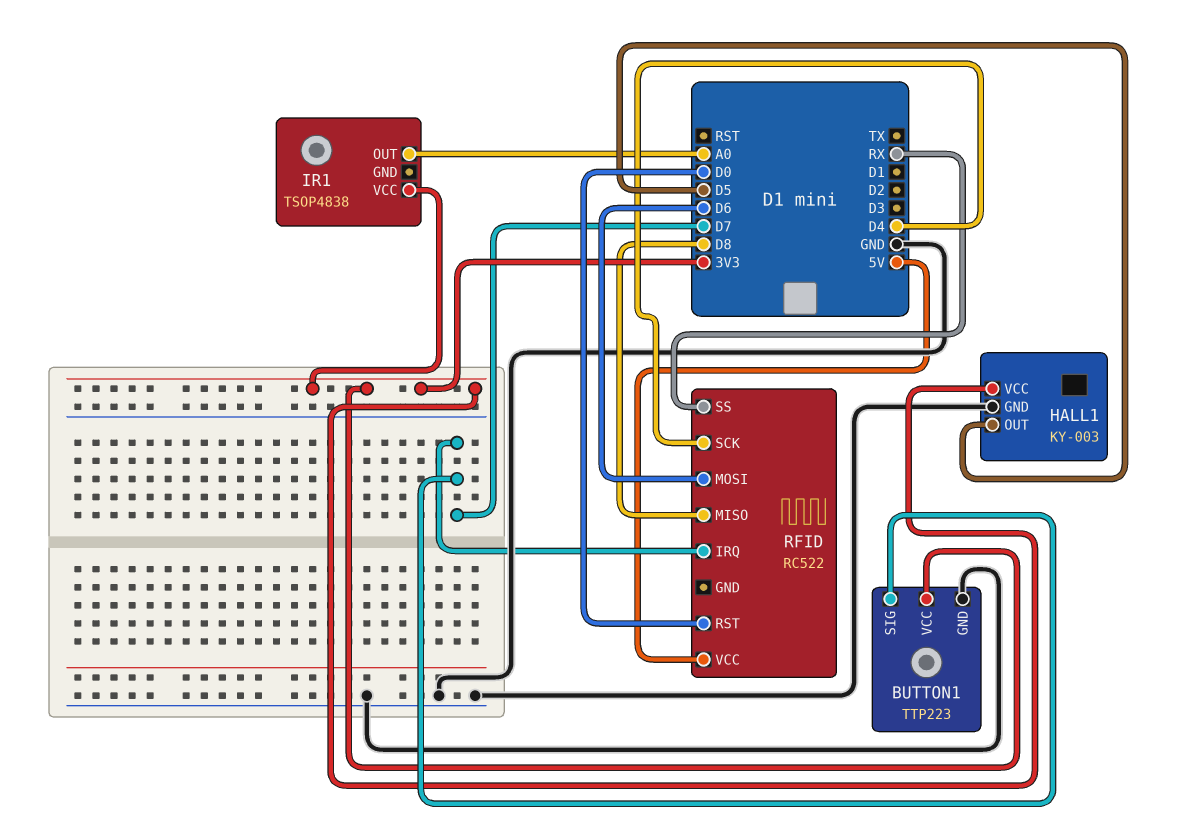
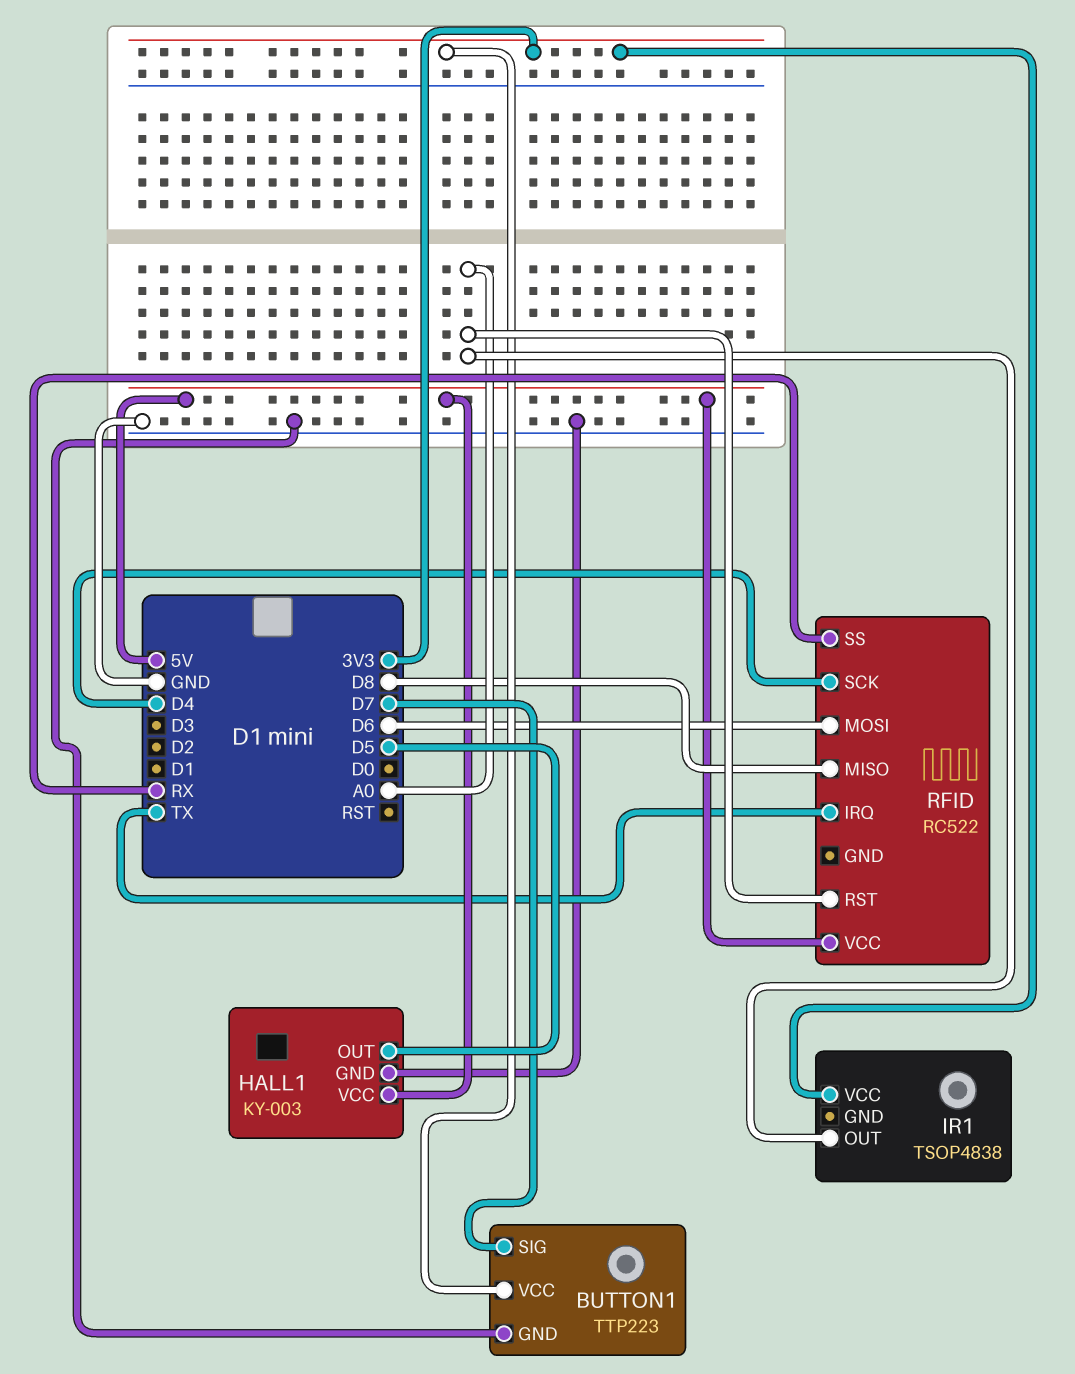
HALL1 pin VCC: 3V3 -> 5V
RFID pin IRQ: D7 -> TX
RFID pin RST: D0 -> A0

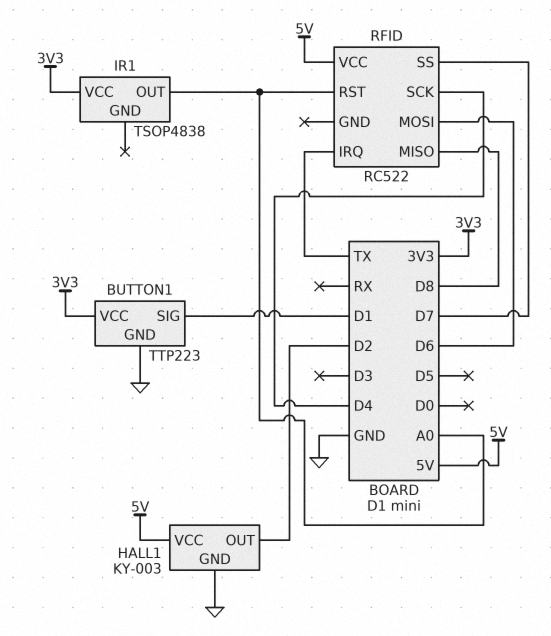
BUTTON1 pin SIG: D7 -> D1
HALL1 pin OUT: D5 -> D2
RFID pin SS: RX -> D7

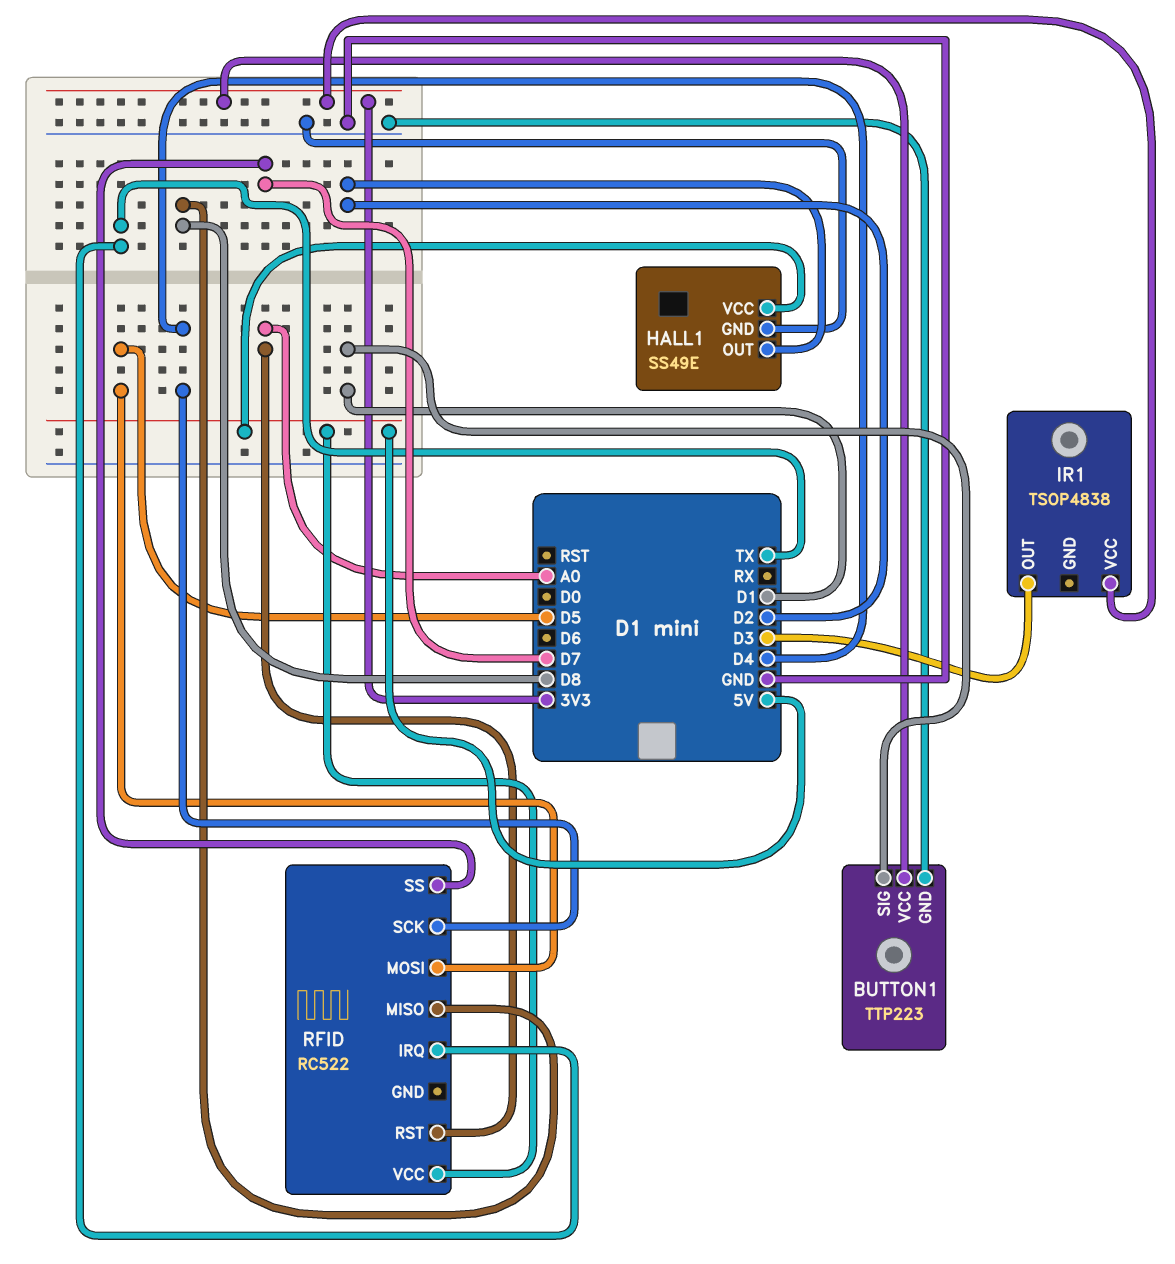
HALL1: KY-003 -> SS49E
IR1 pin OUT: A0 -> D3
RFID pin MOSI: D6 -> D5

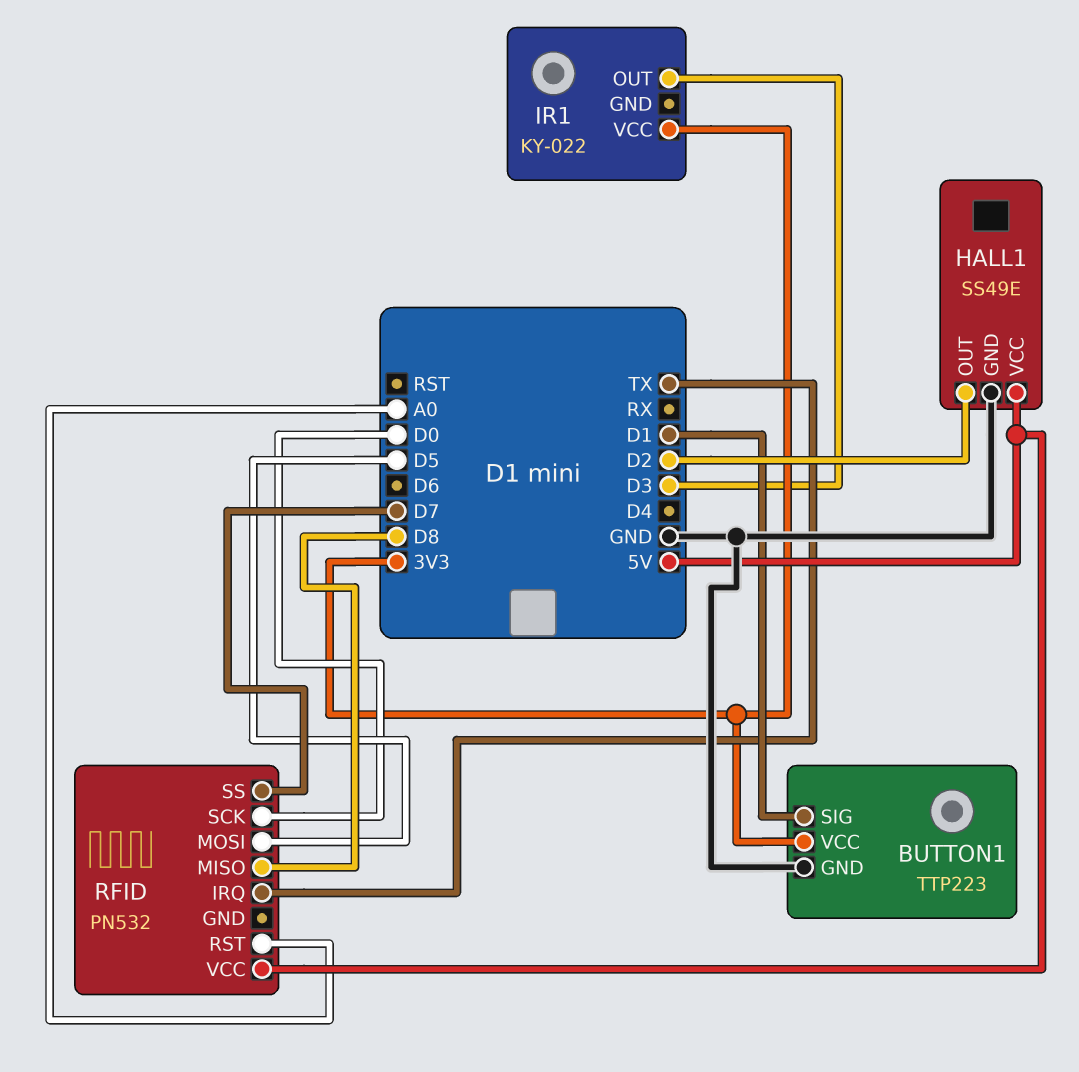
IR1: TSOP4838 -> KY-022
RFID: RC522 -> PN532
RFID pin SCK: D4 -> D0

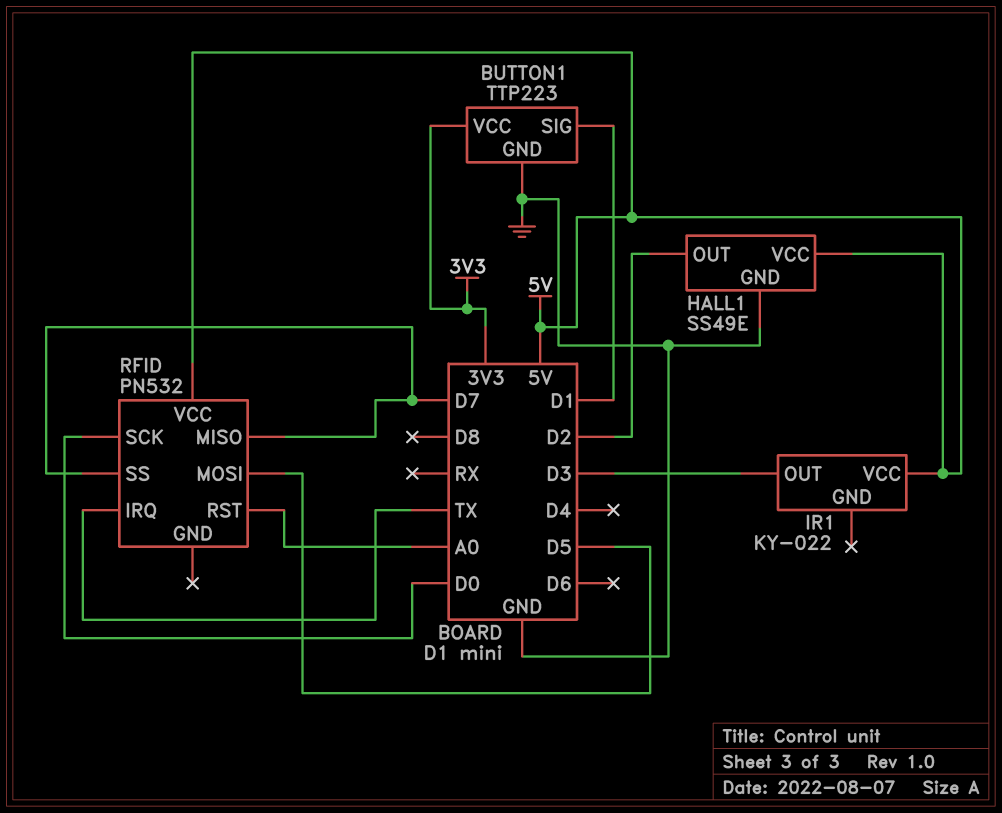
IR1 pin VCC: 3V3 -> 5V
RFID pin MISO: D8 -> D7

